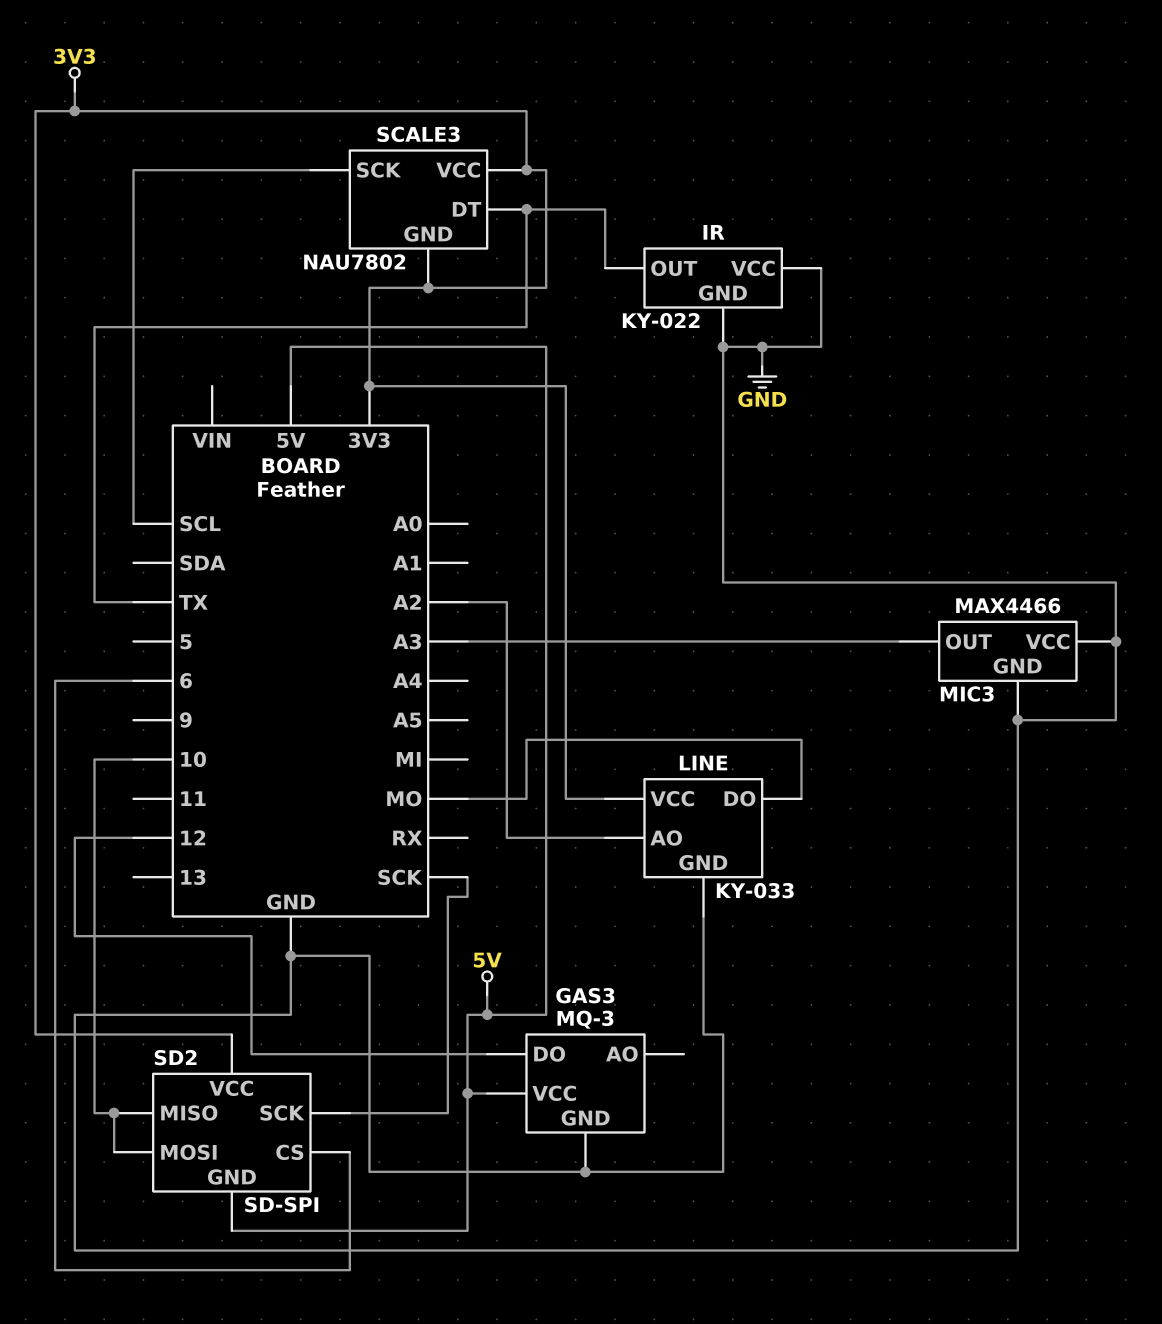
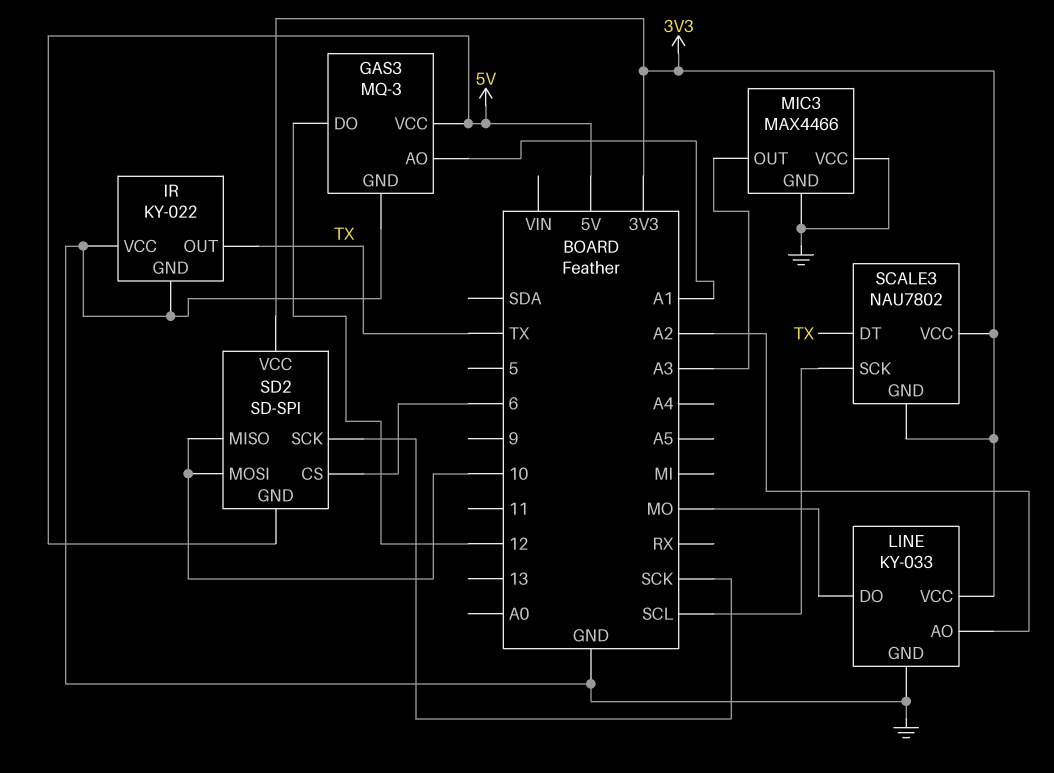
GAS3 pin AO: none -> A1

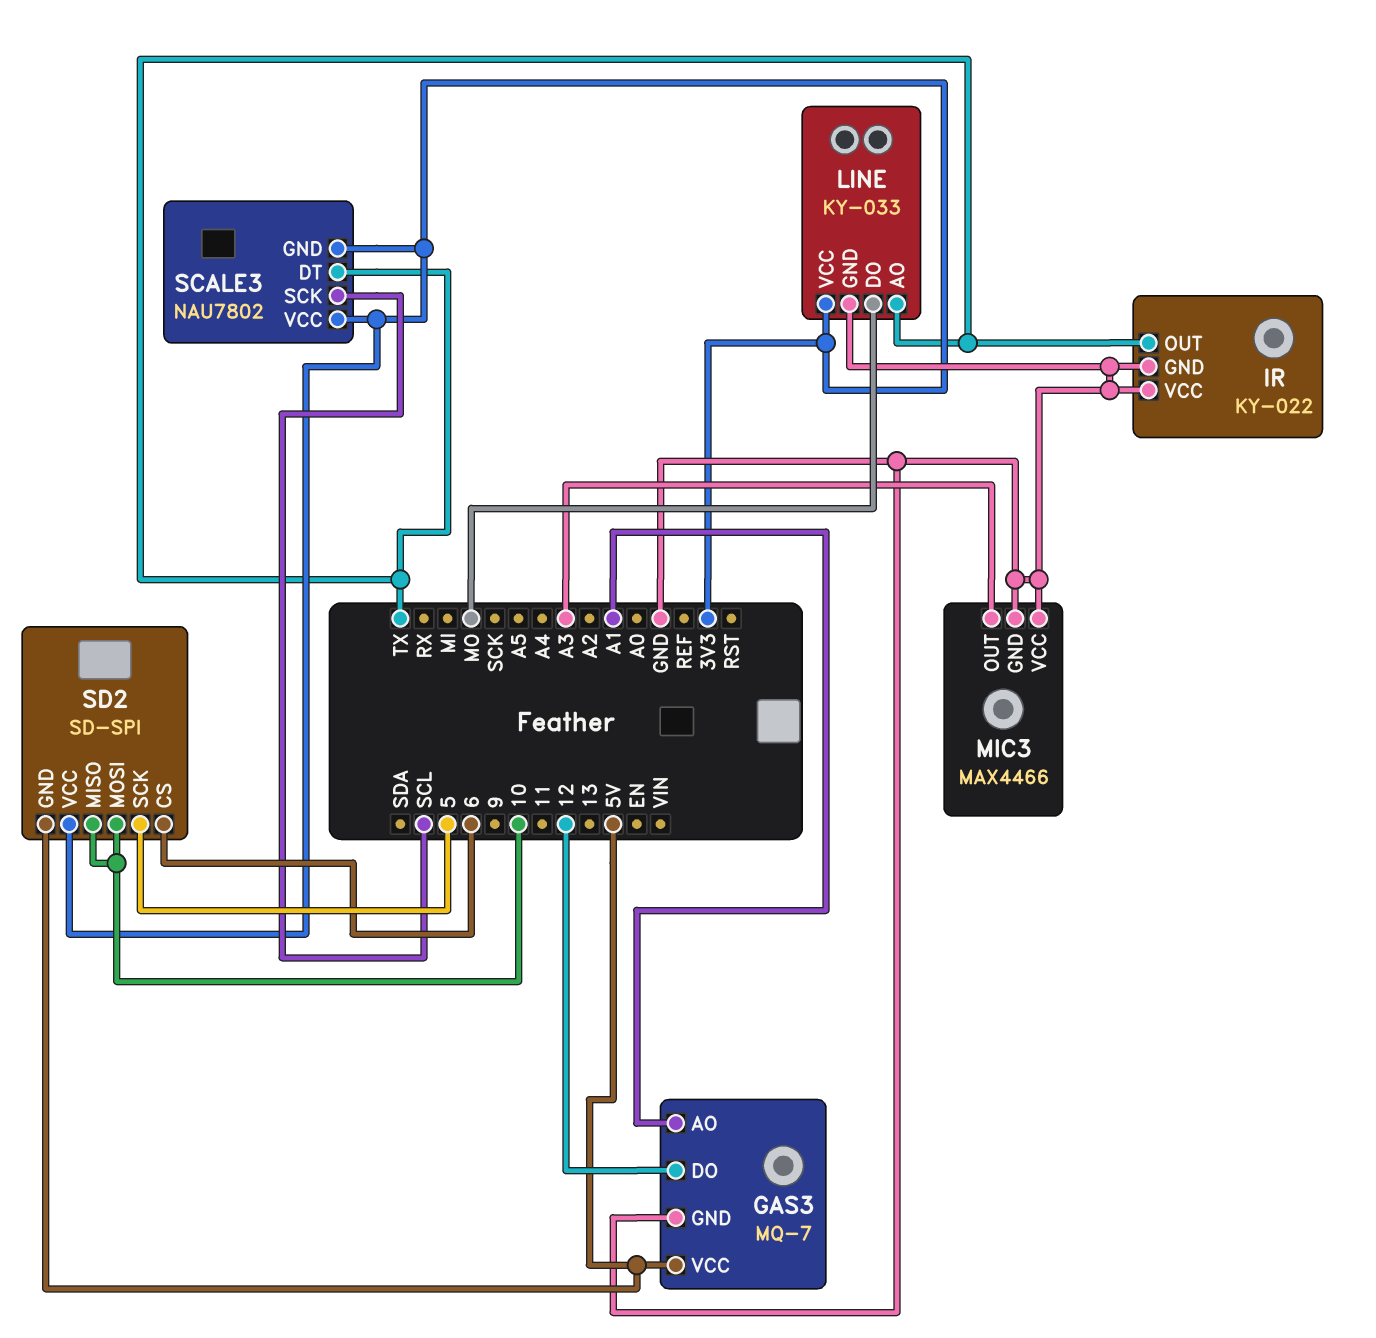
GAS3: MQ-3 -> MQ-7
LINE pin AO: A2 -> TX
SD2 pin SCK: SCK -> 5

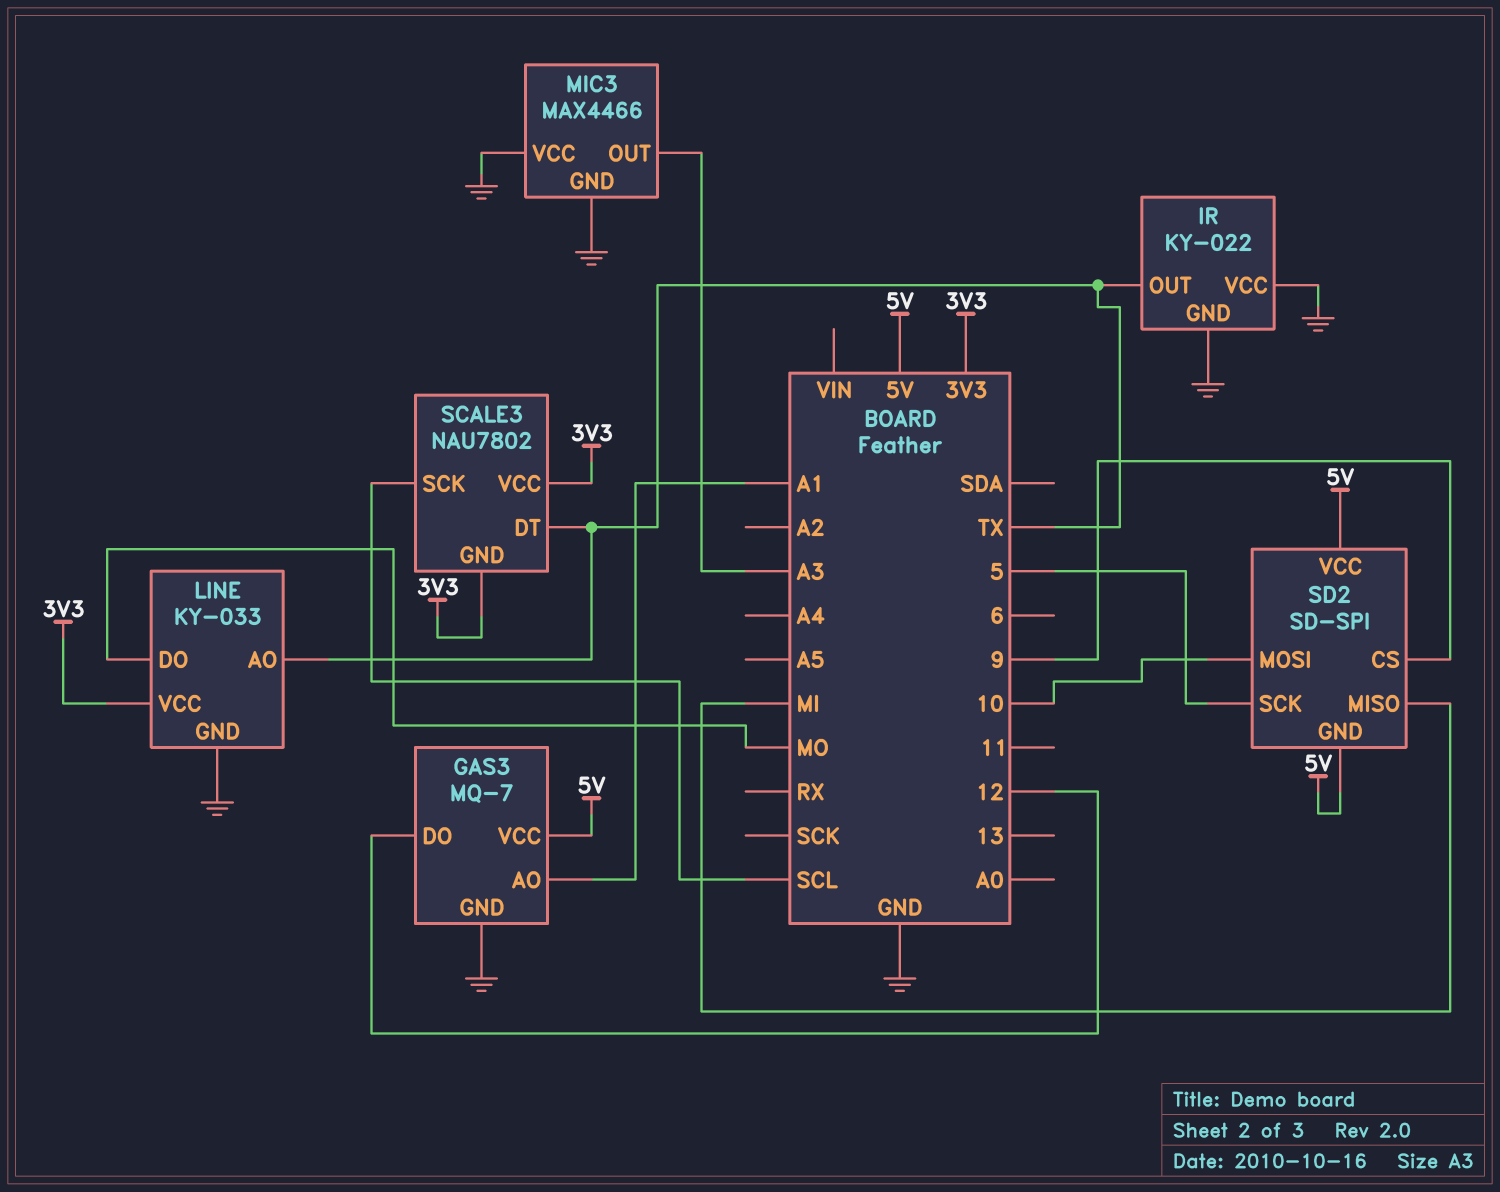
SD2 pin CS: 6 -> 9
SD2 pin MISO: 10 -> MI
SD2 pin VCC: 3V3 -> 5V

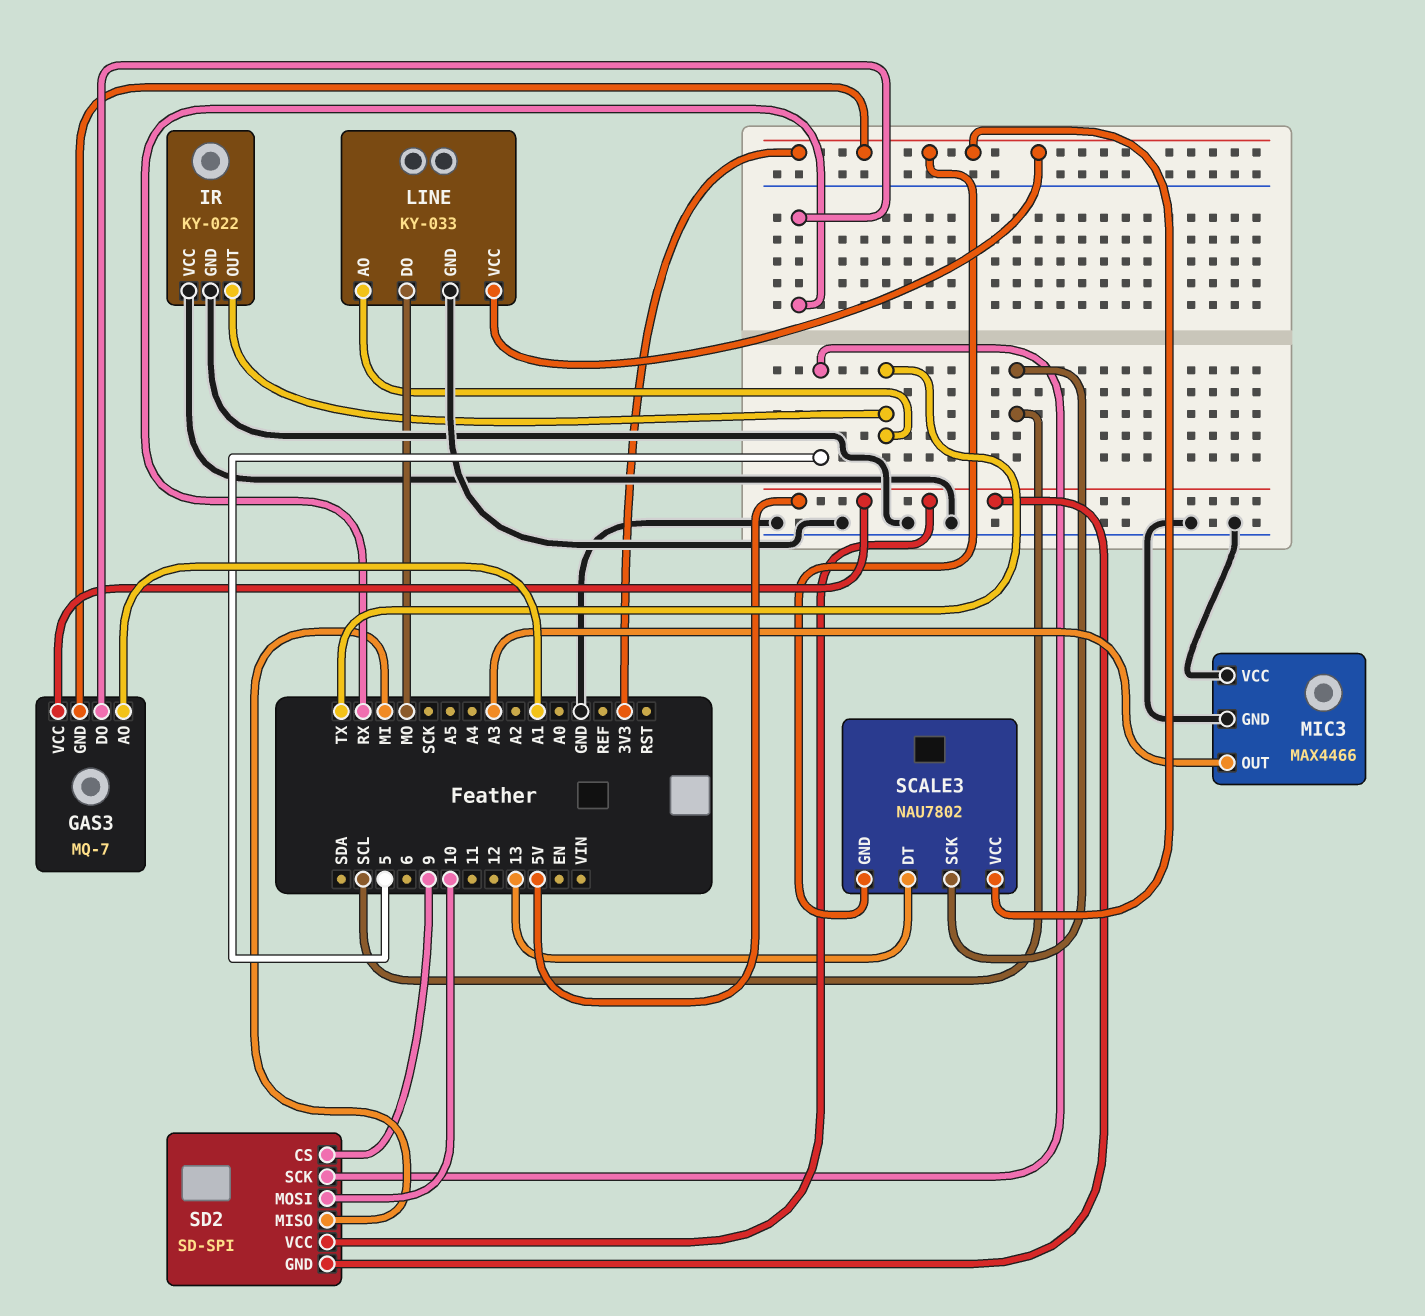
GAS3 pin DO: 12 -> RX
GAS3 pin GND: GND -> 3V3
SCALE3 pin DT: TX -> 13

